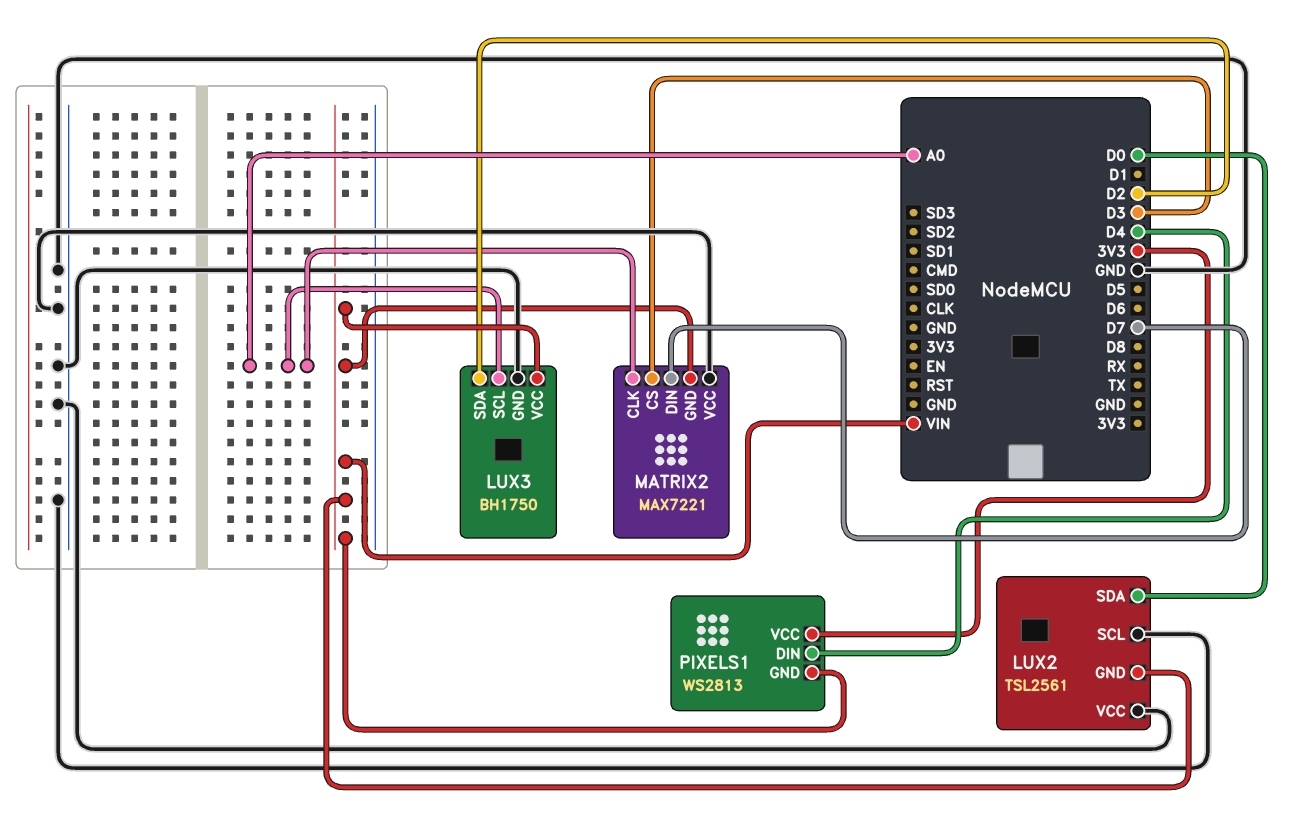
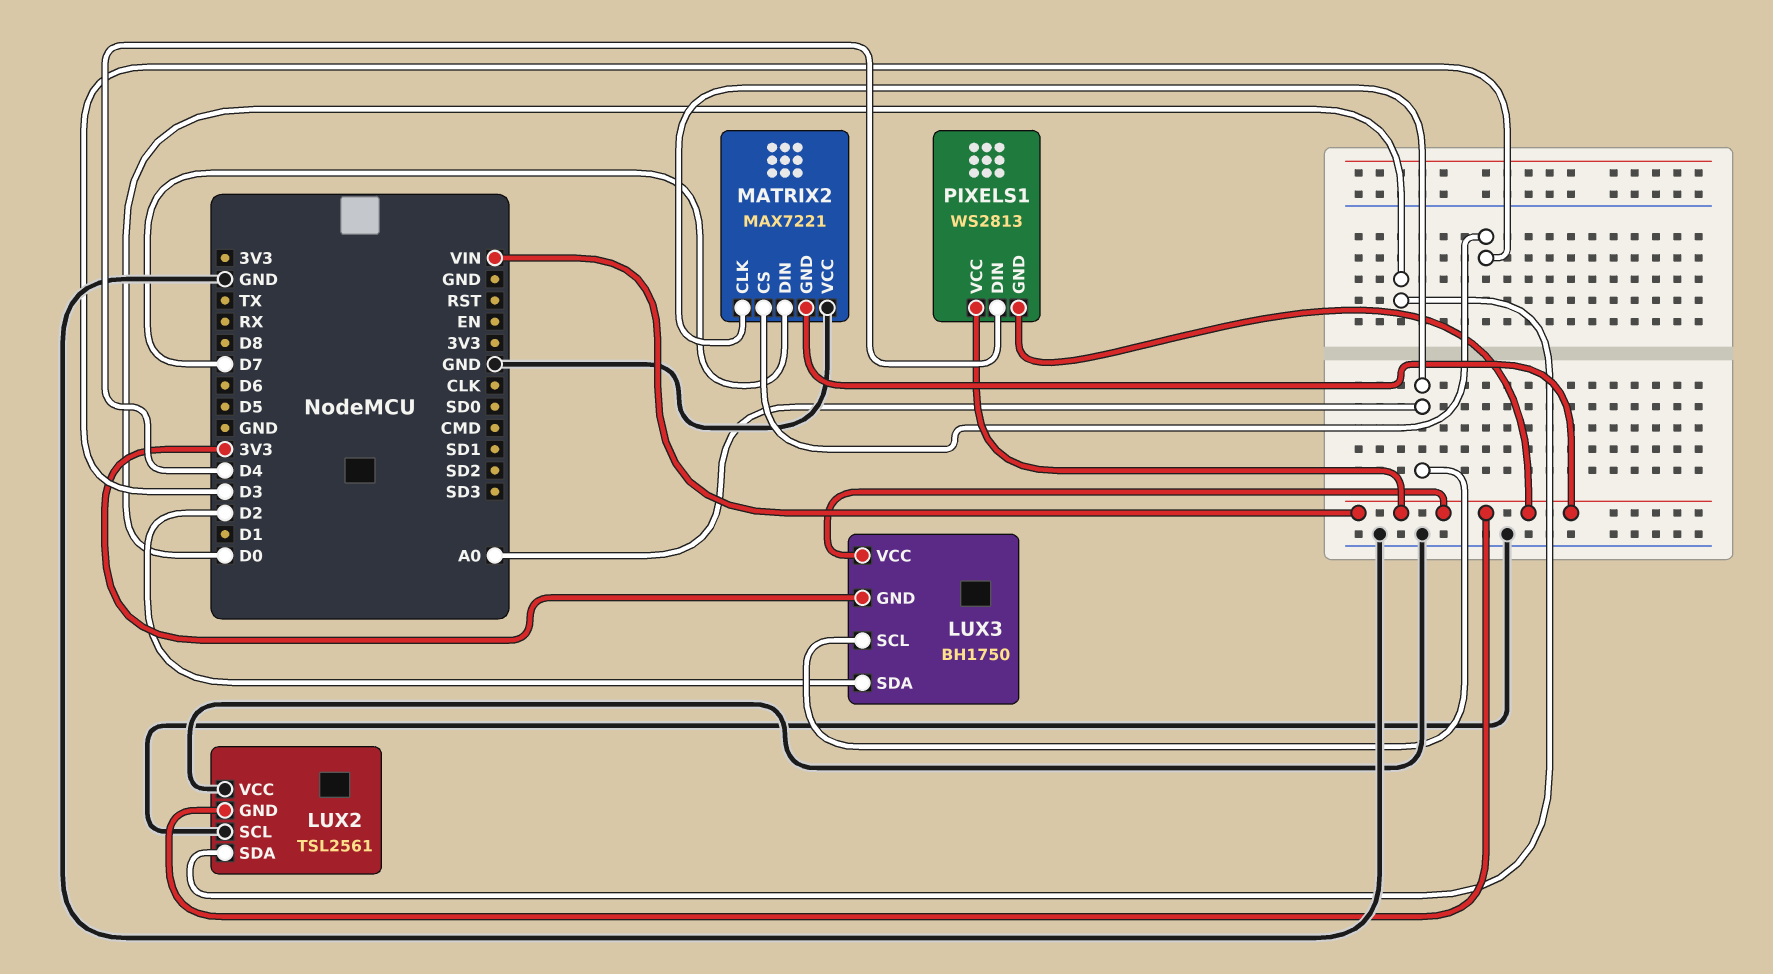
LUX3 pin GND: GND -> 3V3
PIXELS1 pin VCC: 3V3 -> VIN

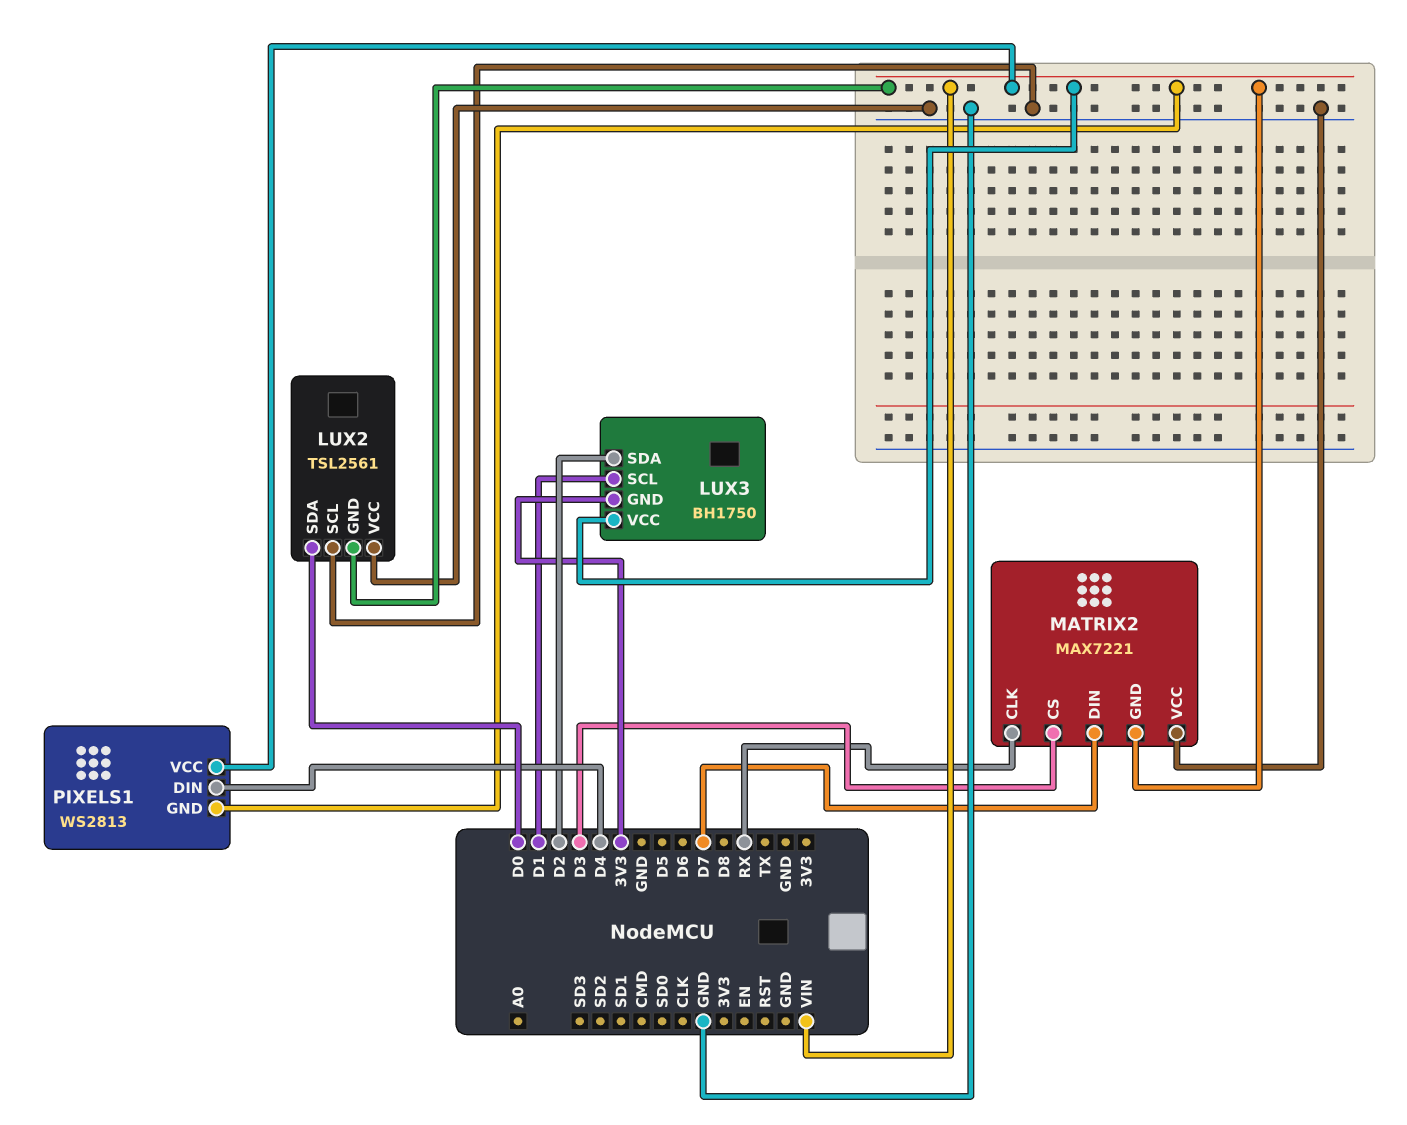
LUX3 pin SCL: A0 -> D1
MATRIX2 pin CLK: A0 -> RX

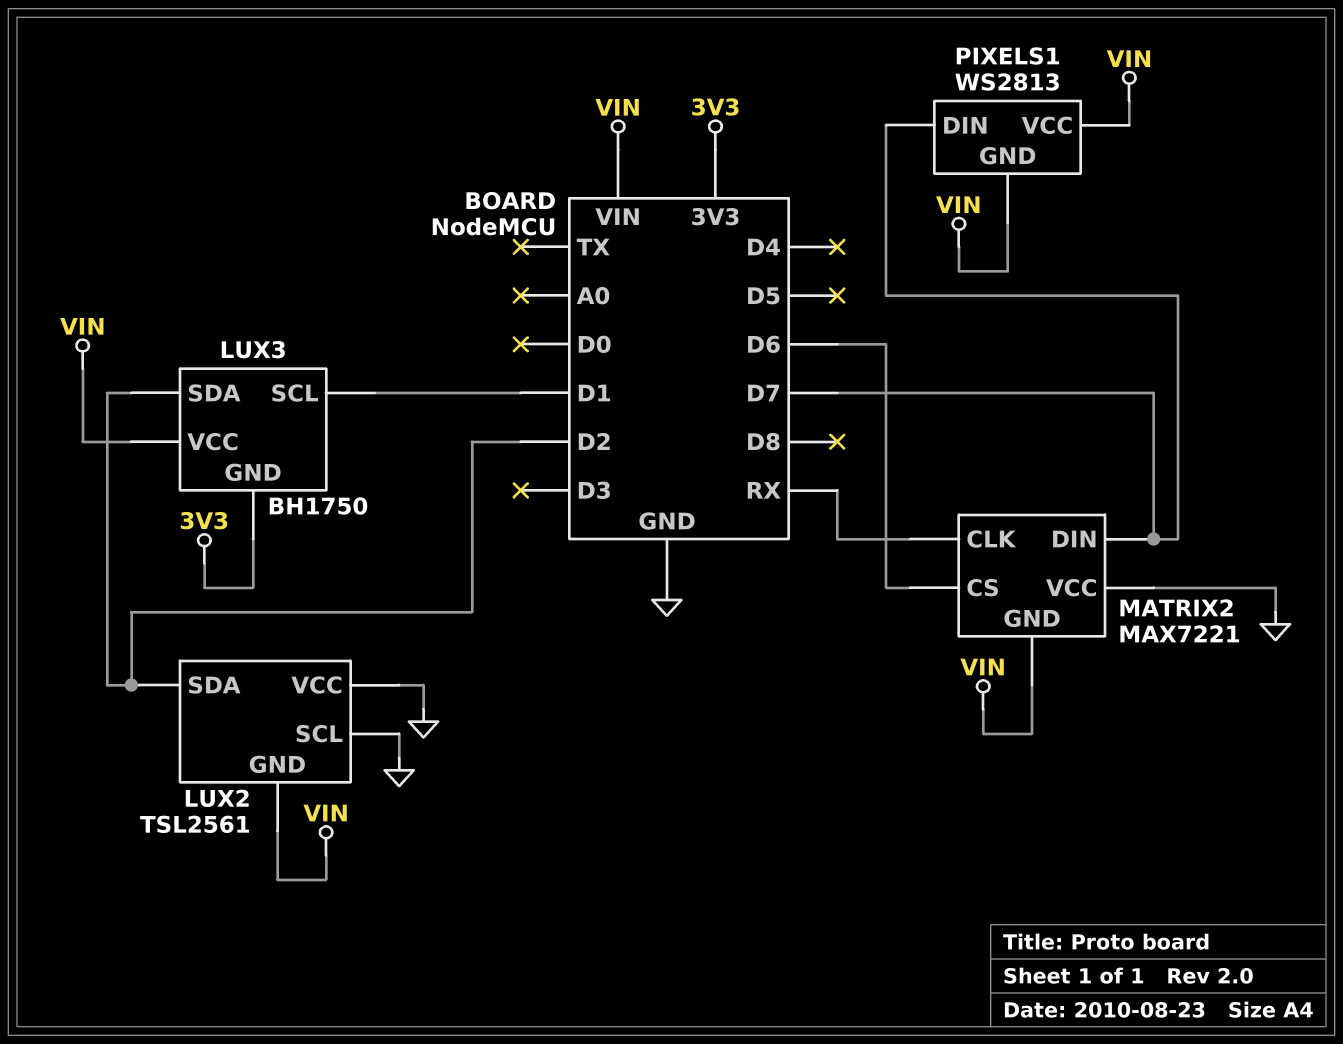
LUX2 pin SDA: D0 -> D2
MATRIX2 pin CS: D3 -> D6
PIXELS1 pin DIN: D4 -> D7

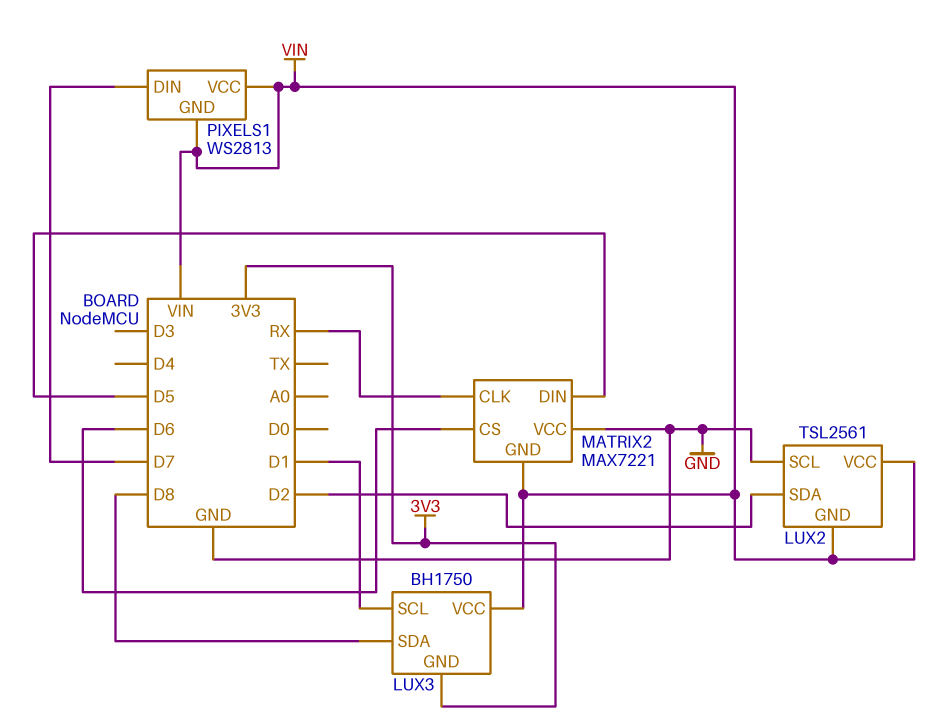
LUX2 pin VCC: GND -> VIN
LUX3 pin SDA: D2 -> D8
MATRIX2 pin DIN: D7 -> D5

